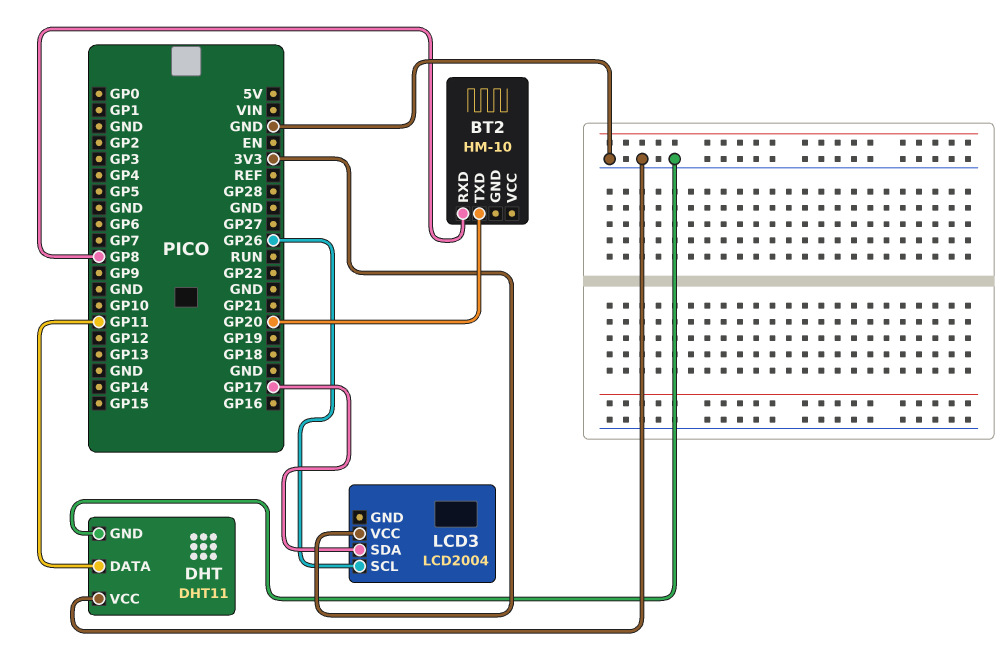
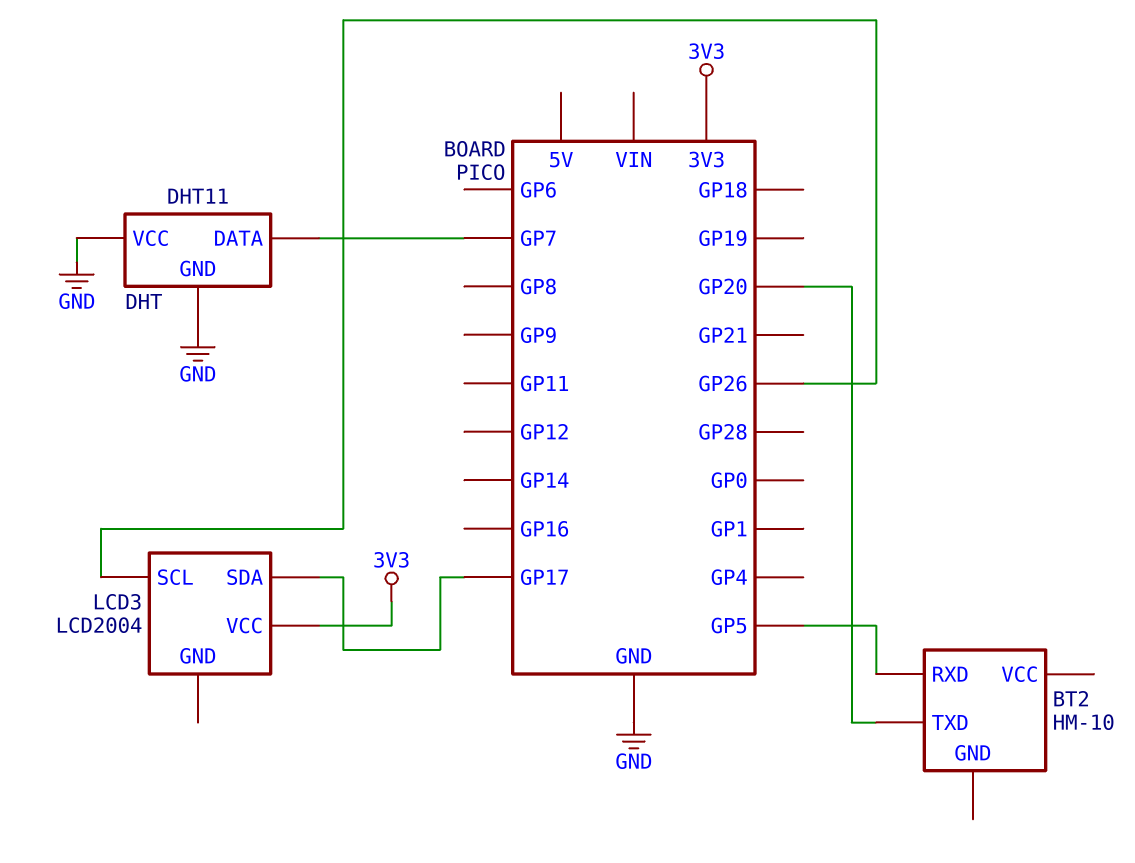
BT2 pin RXD: GP8 -> GP5
DHT pin DATA: GP11 -> GP7

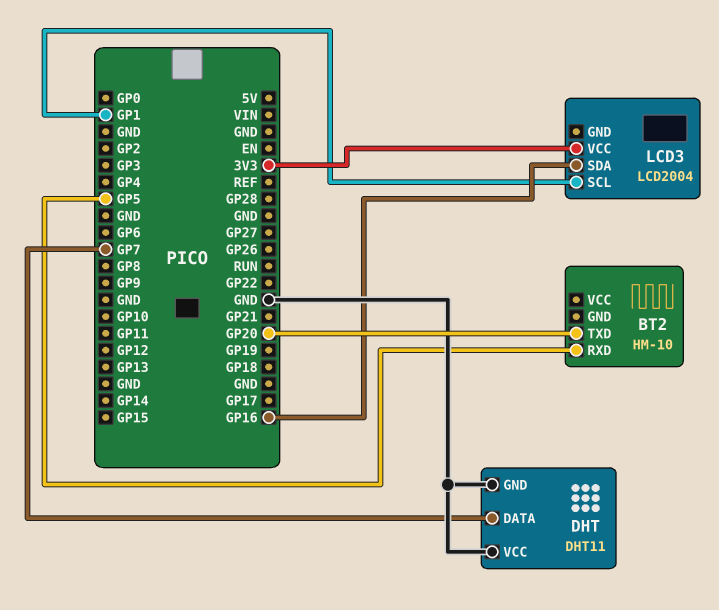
LCD3 pin SCL: GP26 -> GP1
LCD3 pin SDA: GP17 -> GP16

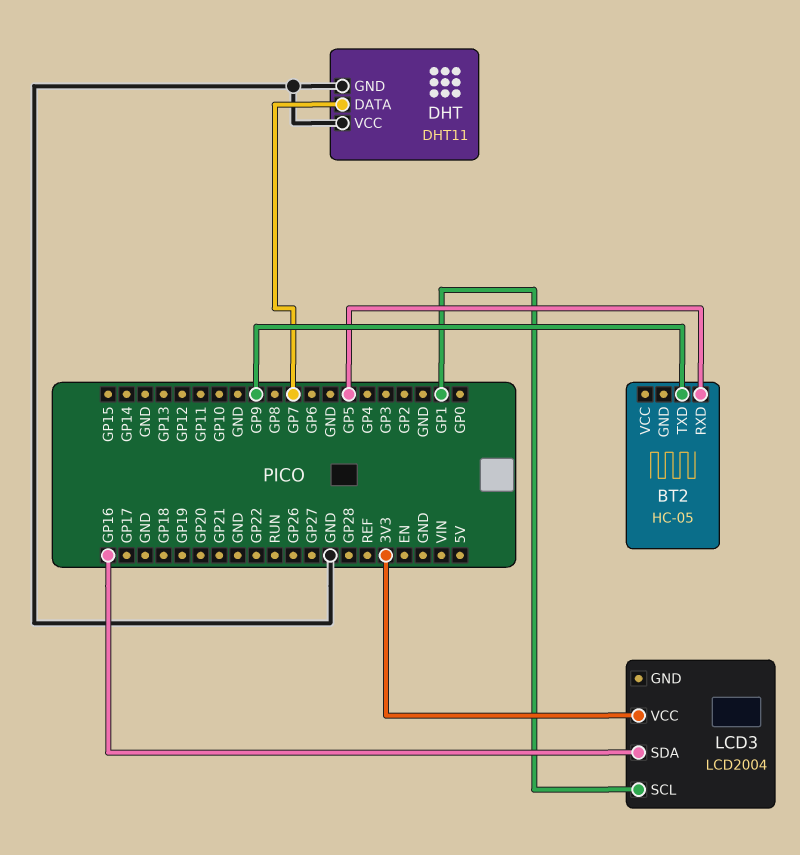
BT2: HM-10 -> HC-05
BT2 pin TXD: GP20 -> GP9

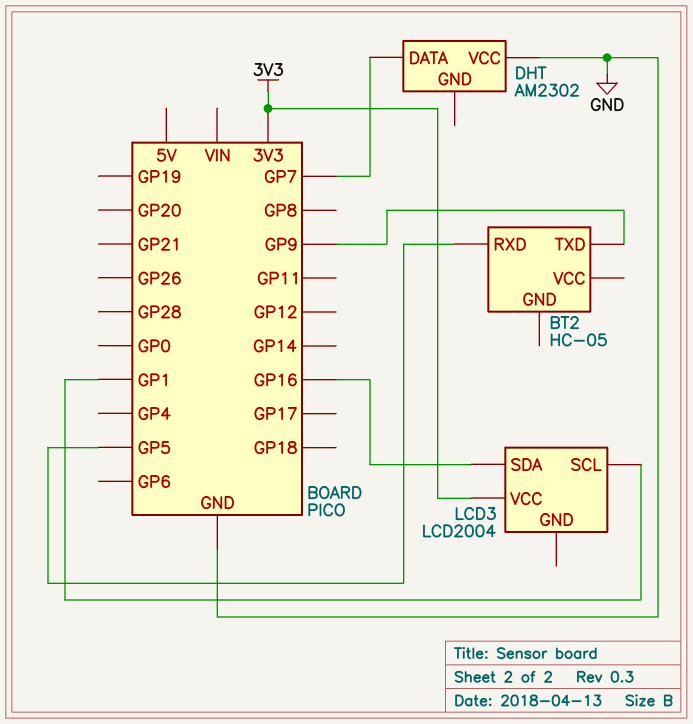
DHT: DHT11 -> AM2302
DHT pin GND: GND -> none

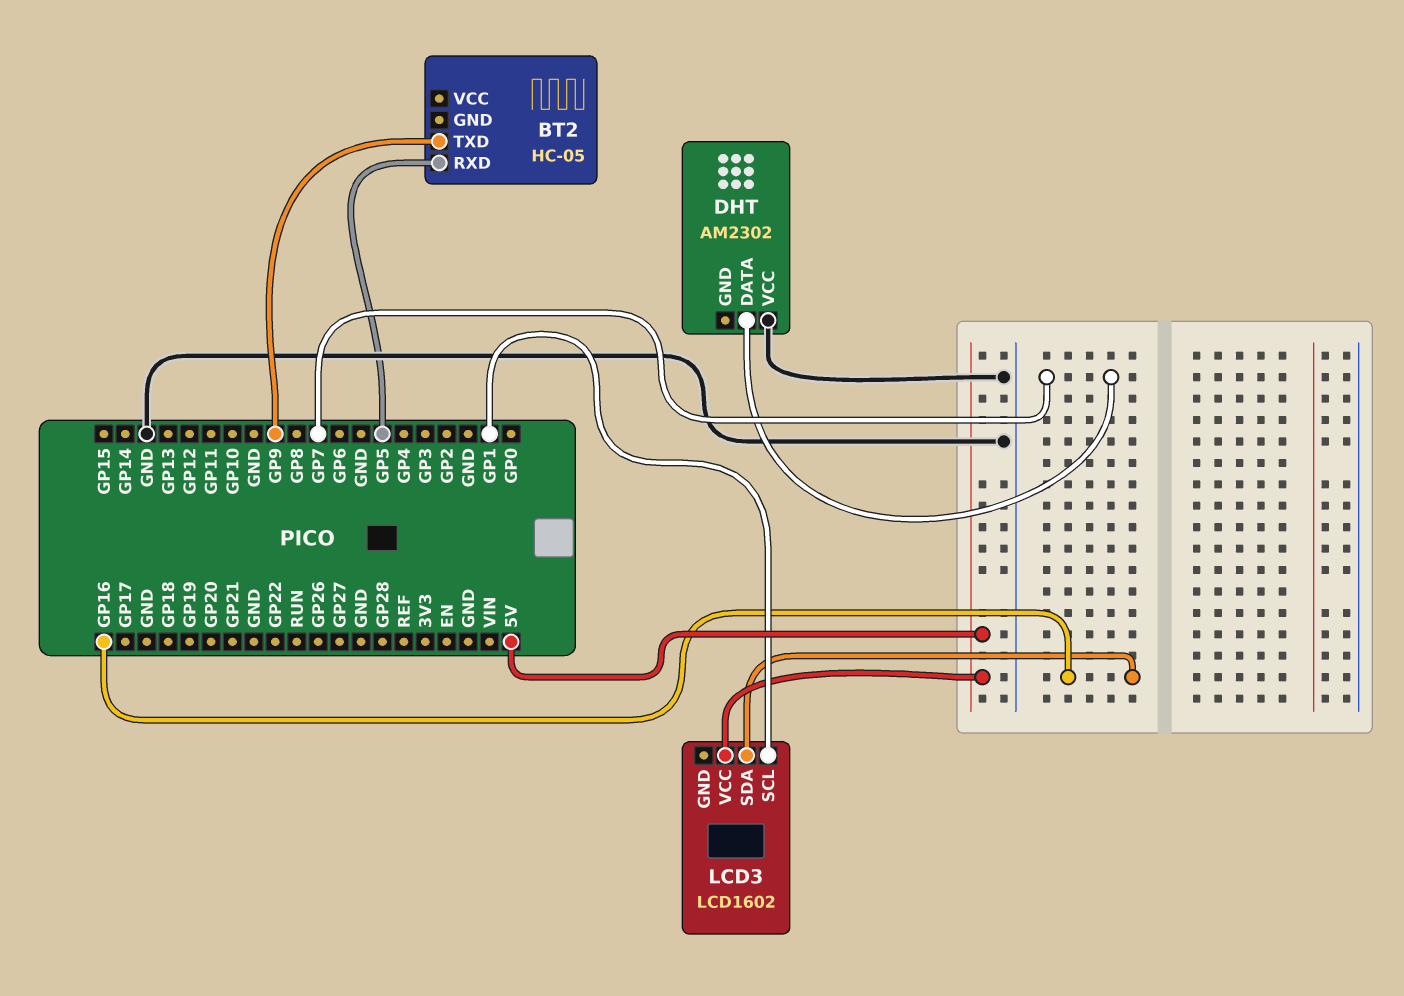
LCD3: LCD2004 -> LCD1602
LCD3 pin VCC: 3V3 -> 5V

